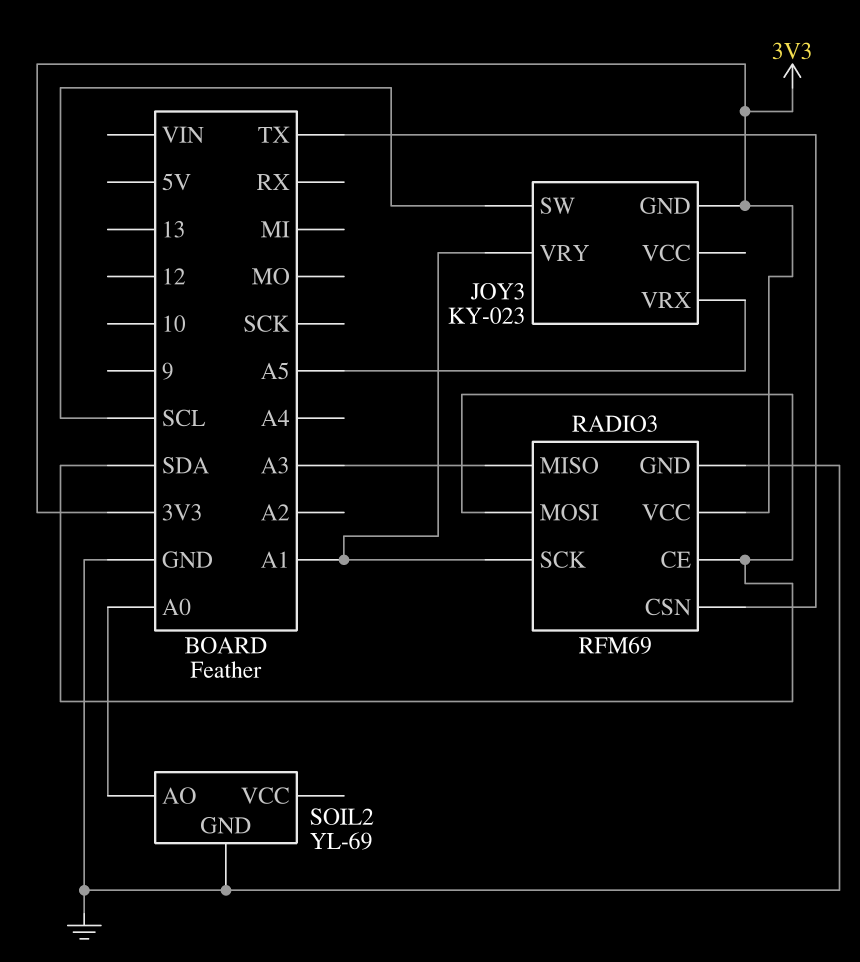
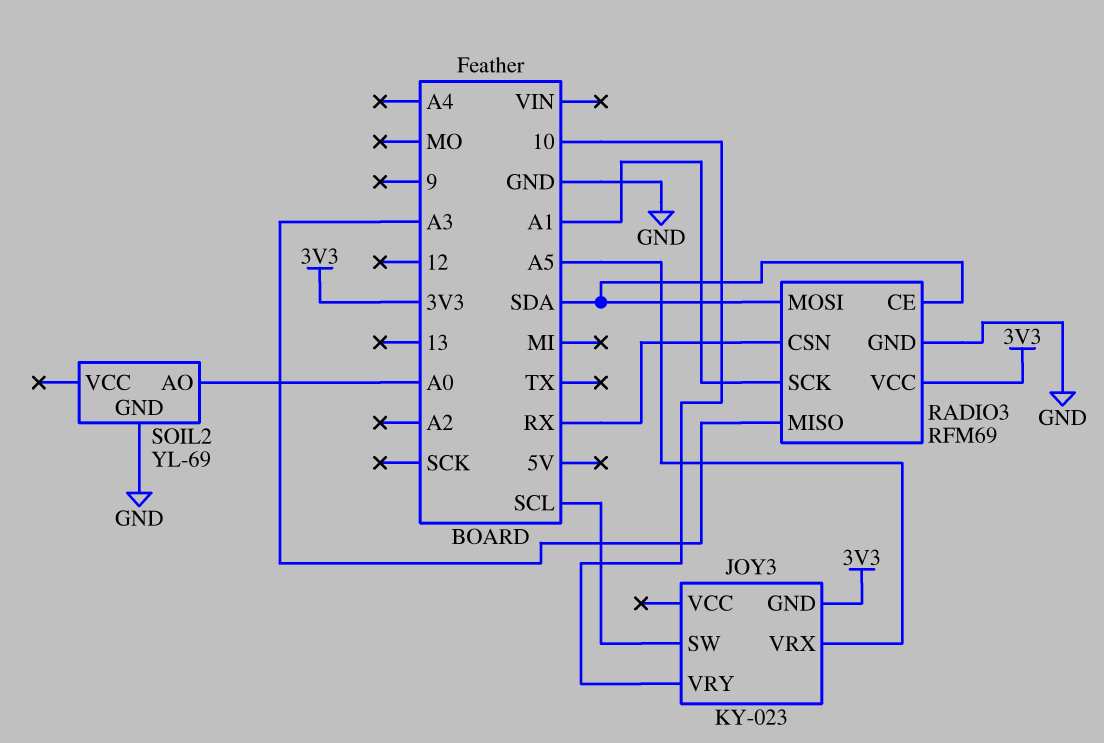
JOY3 pin VRY: A1 -> 10
RADIO3 pin CSN: TX -> RX

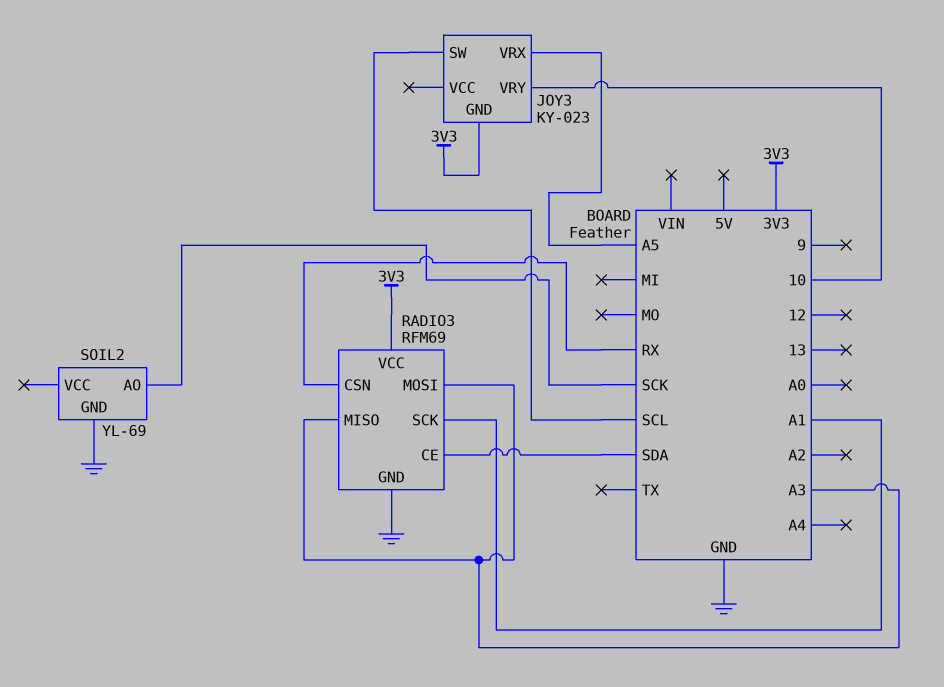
RADIO3 pin MOSI: SDA -> A3
SOIL2 pin AO: A0 -> SCK

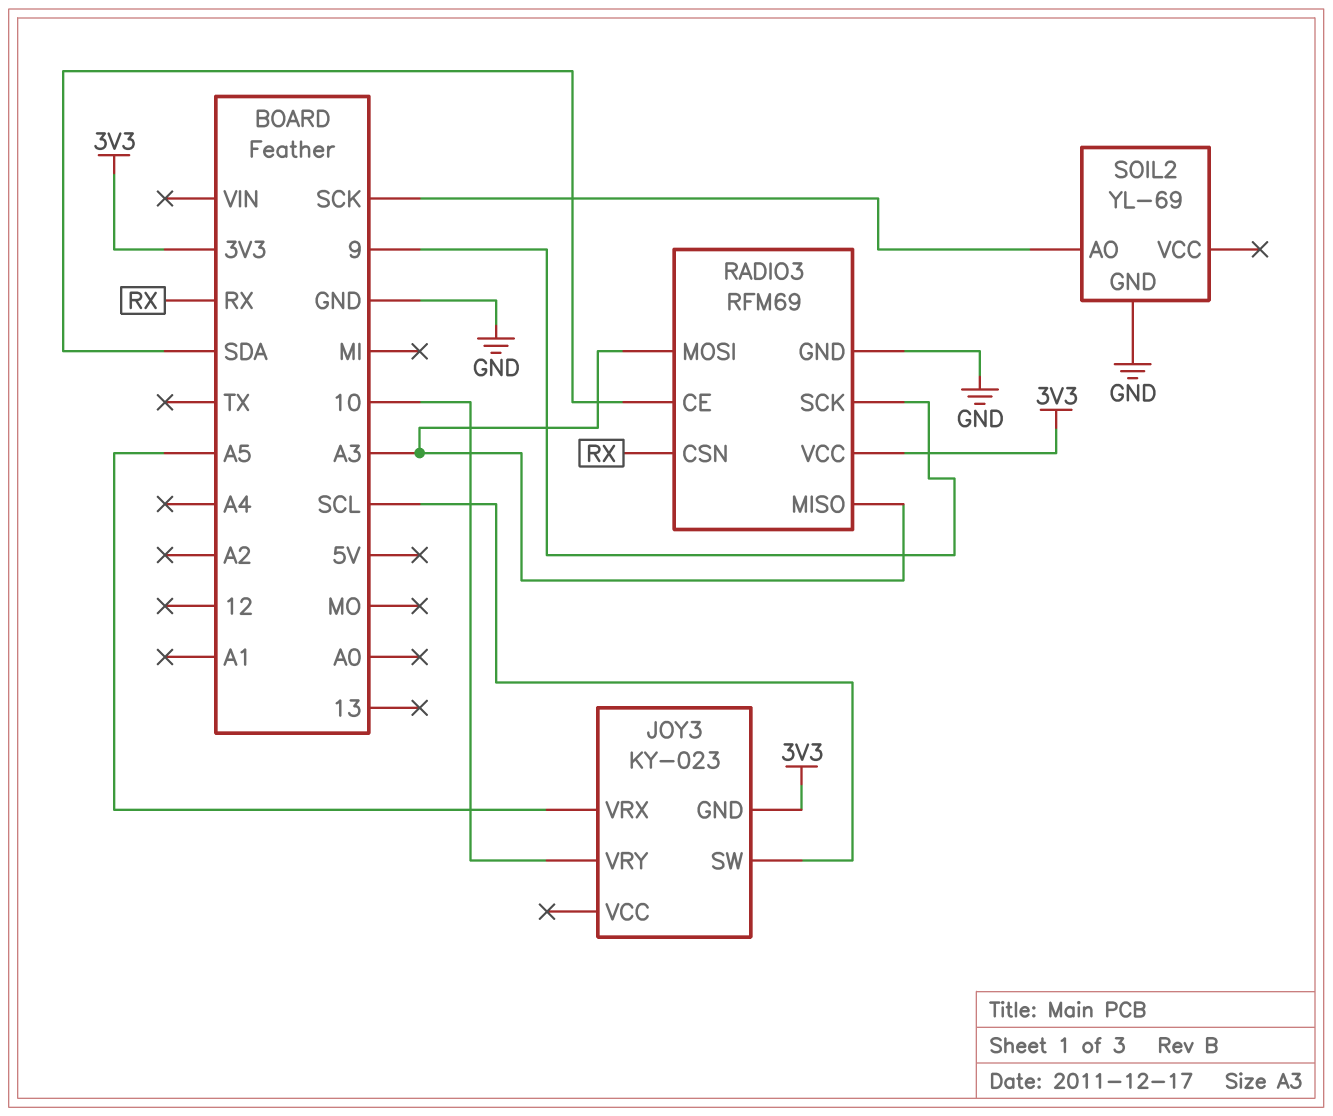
RADIO3 pin SCK: A1 -> 9

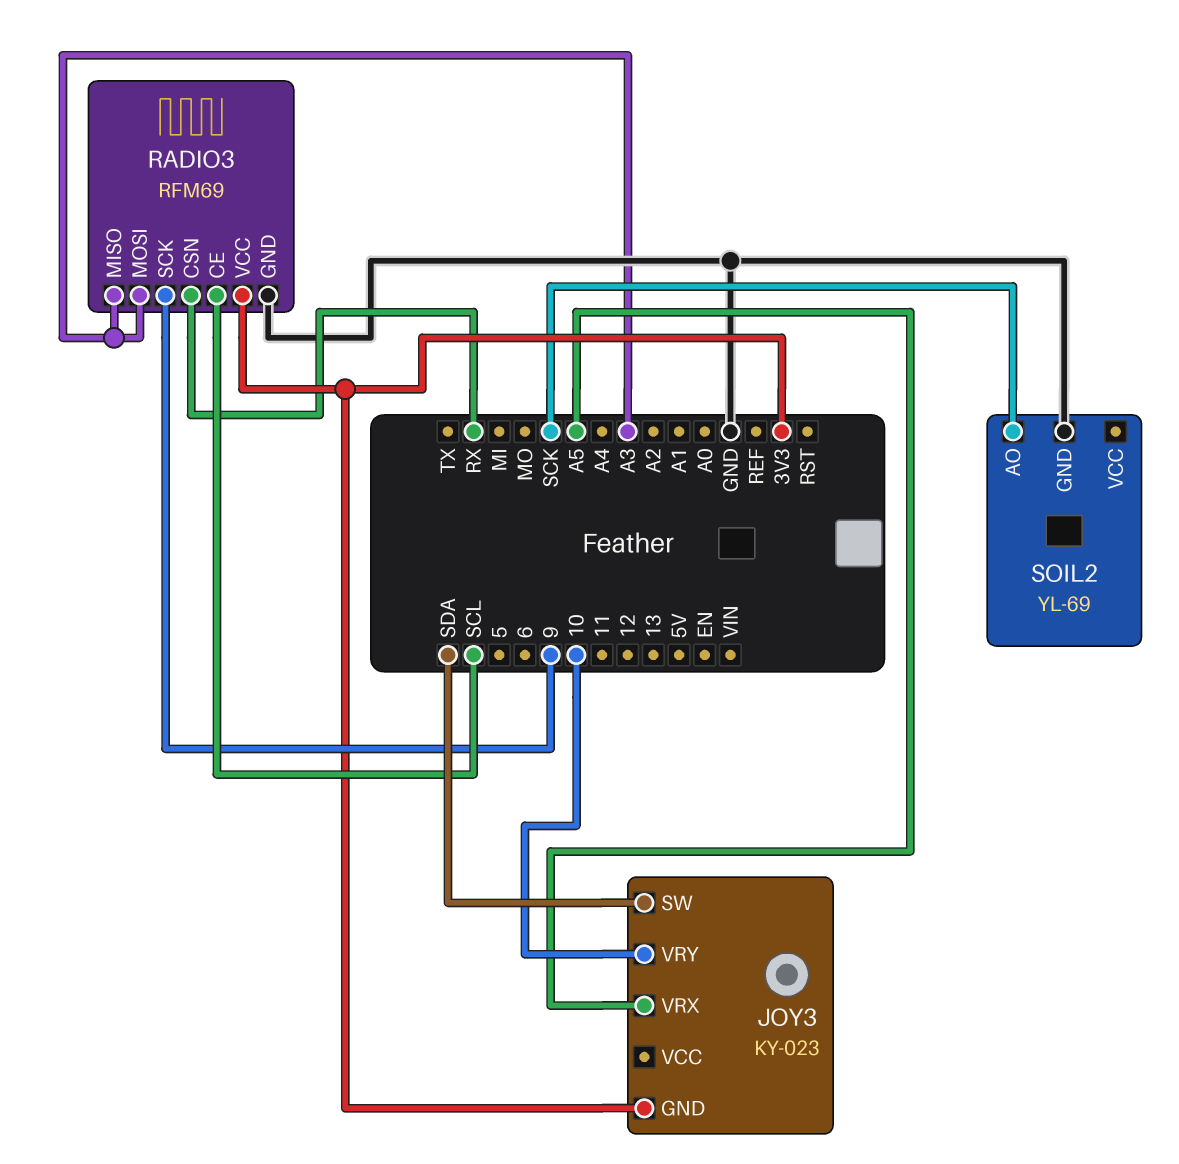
JOY3 pin SW: SCL -> SDA
RADIO3 pin CE: SDA -> SCL

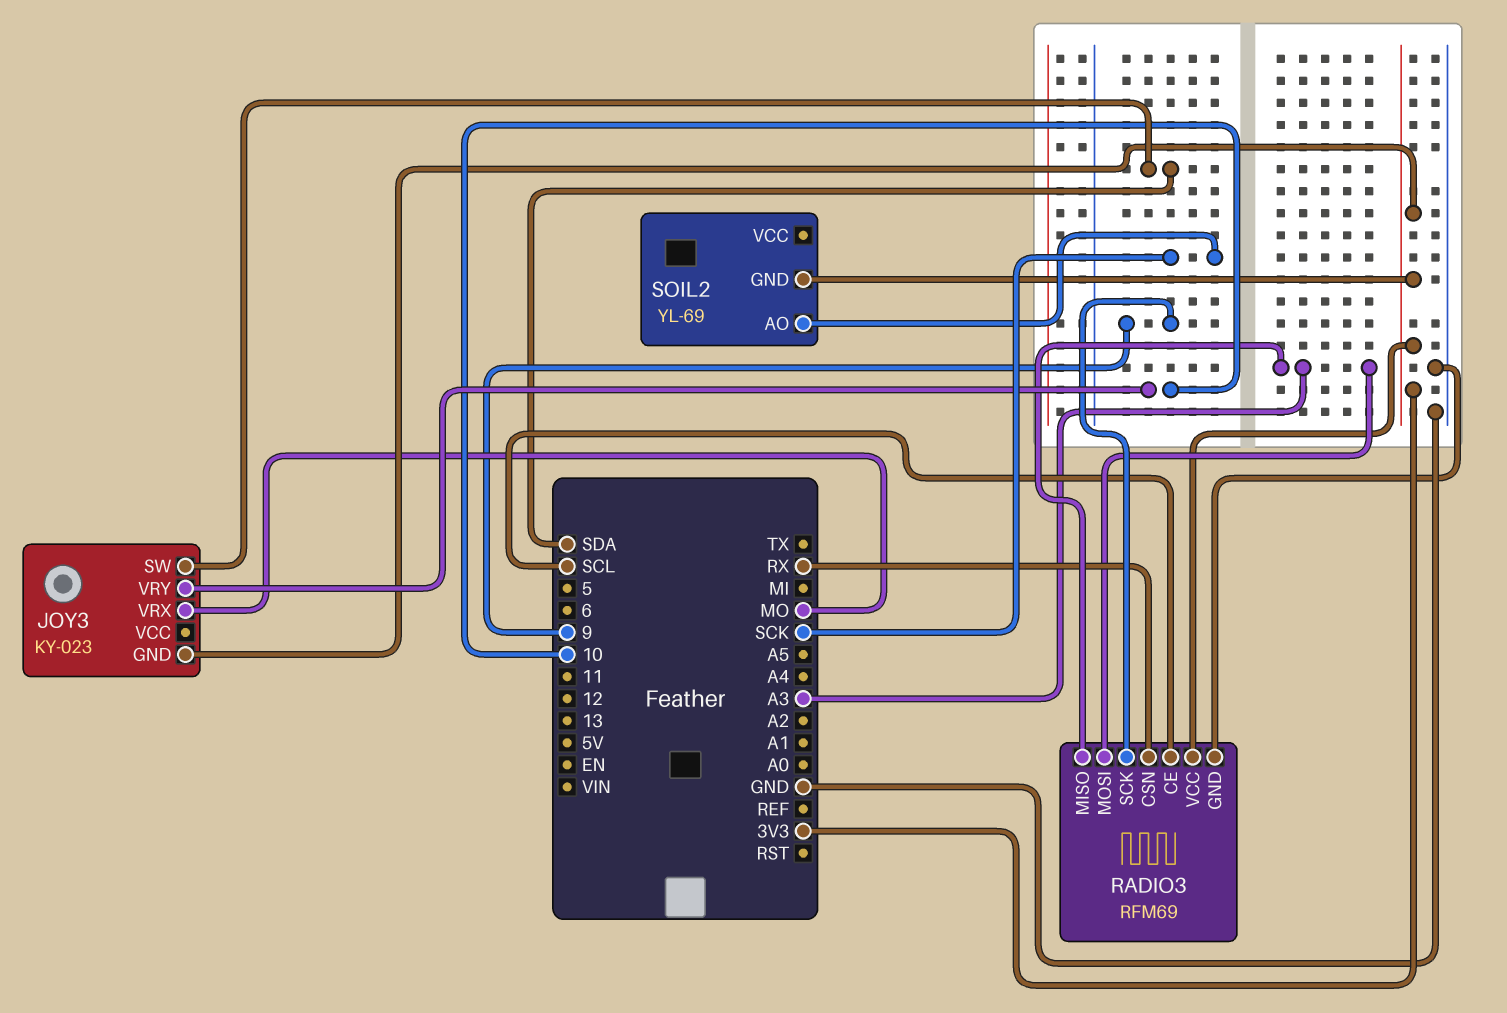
JOY3 pin VRX: A5 -> MO
SOIL2 pin GND: GND -> 3V3

